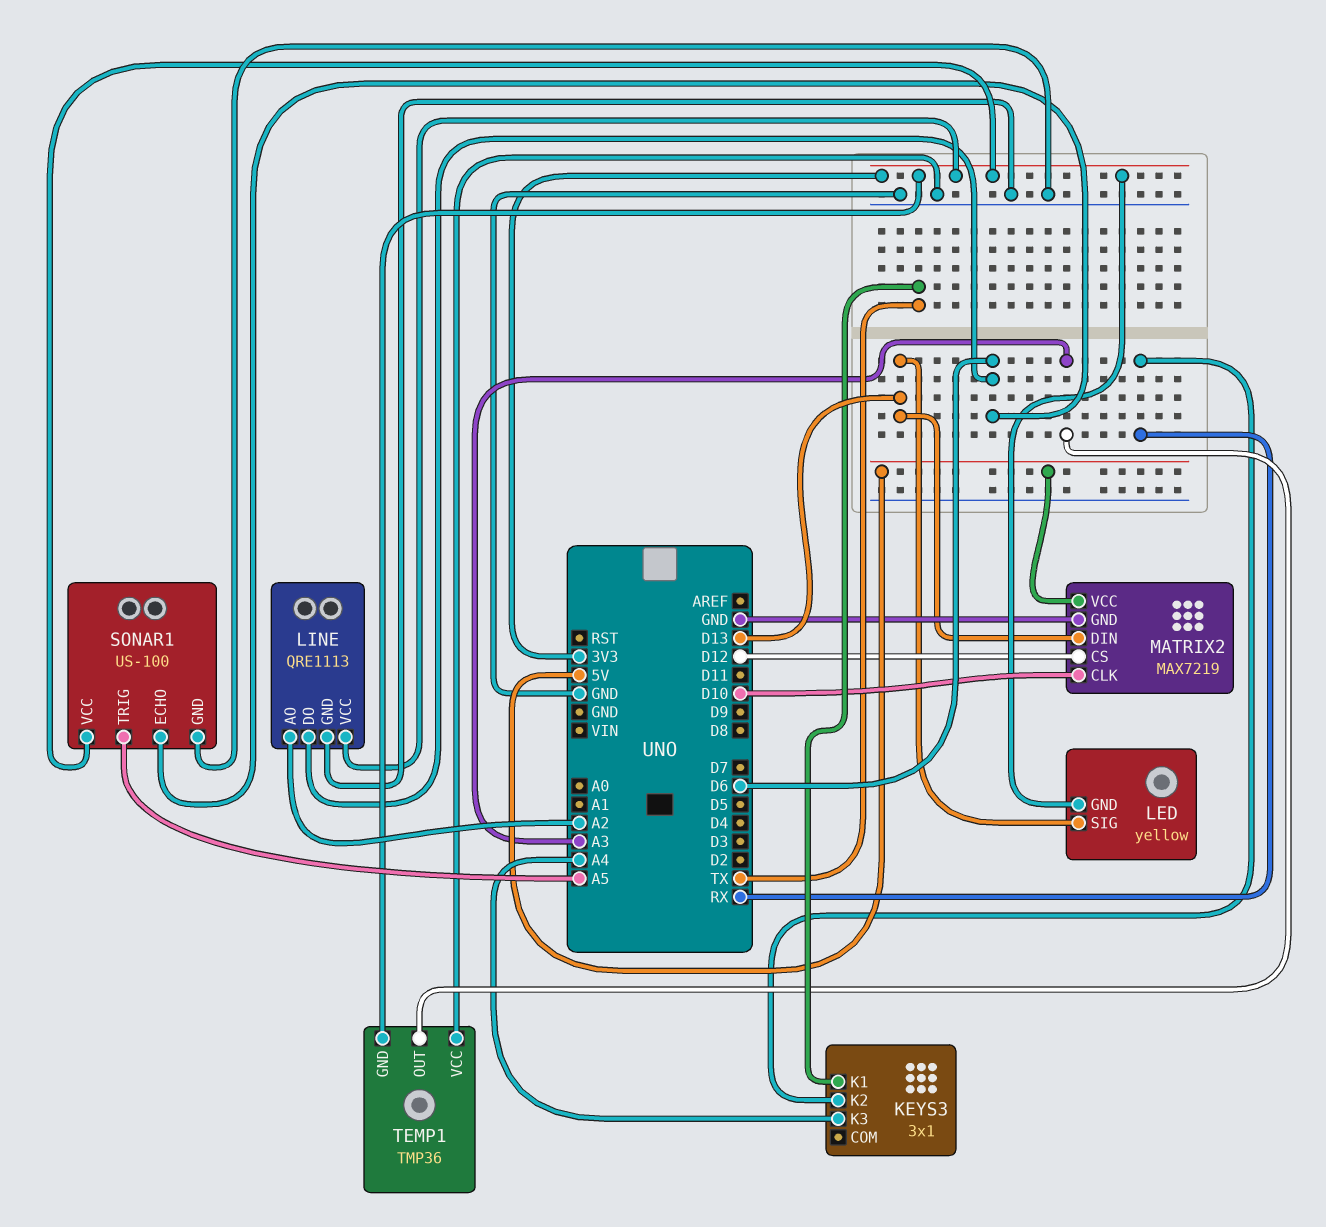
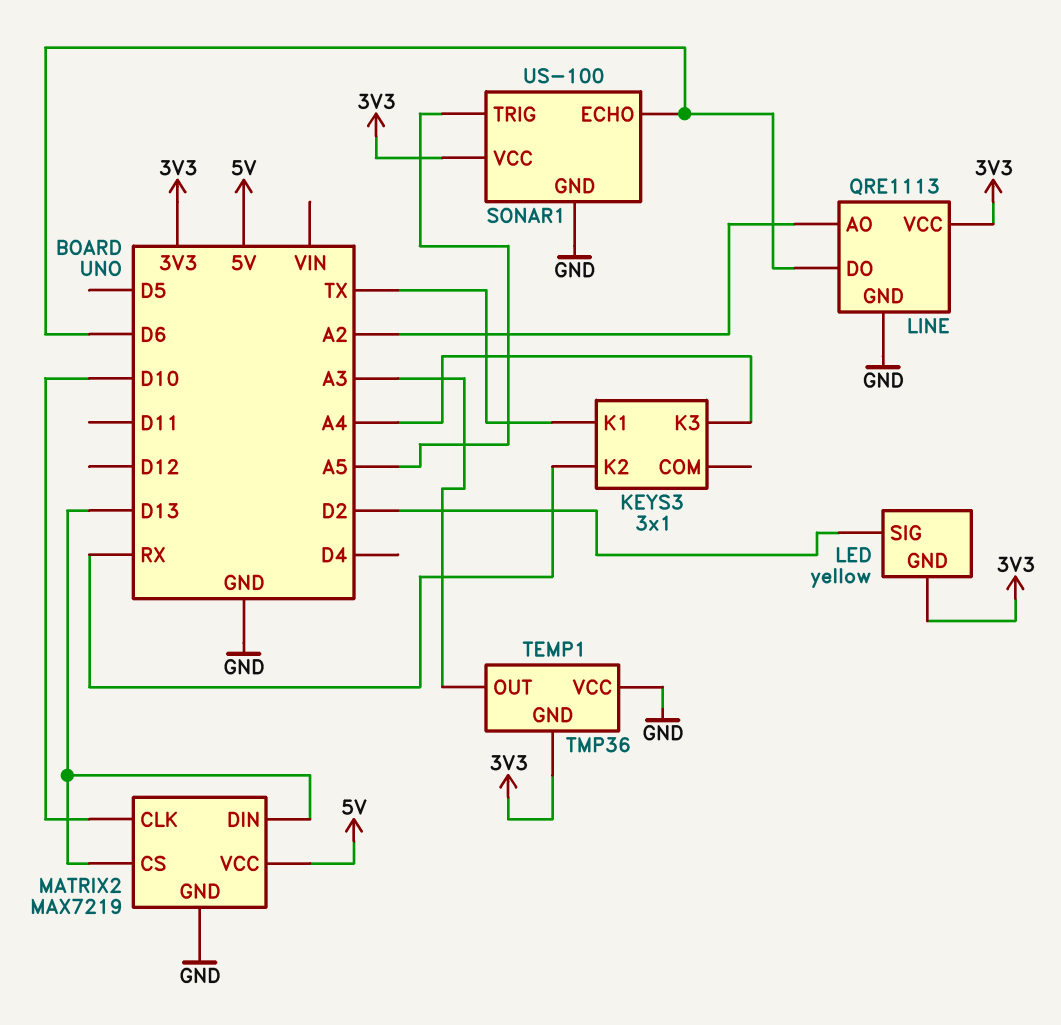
LED pin SIG: D13 -> D2
MATRIX2 pin CS: D12 -> D13

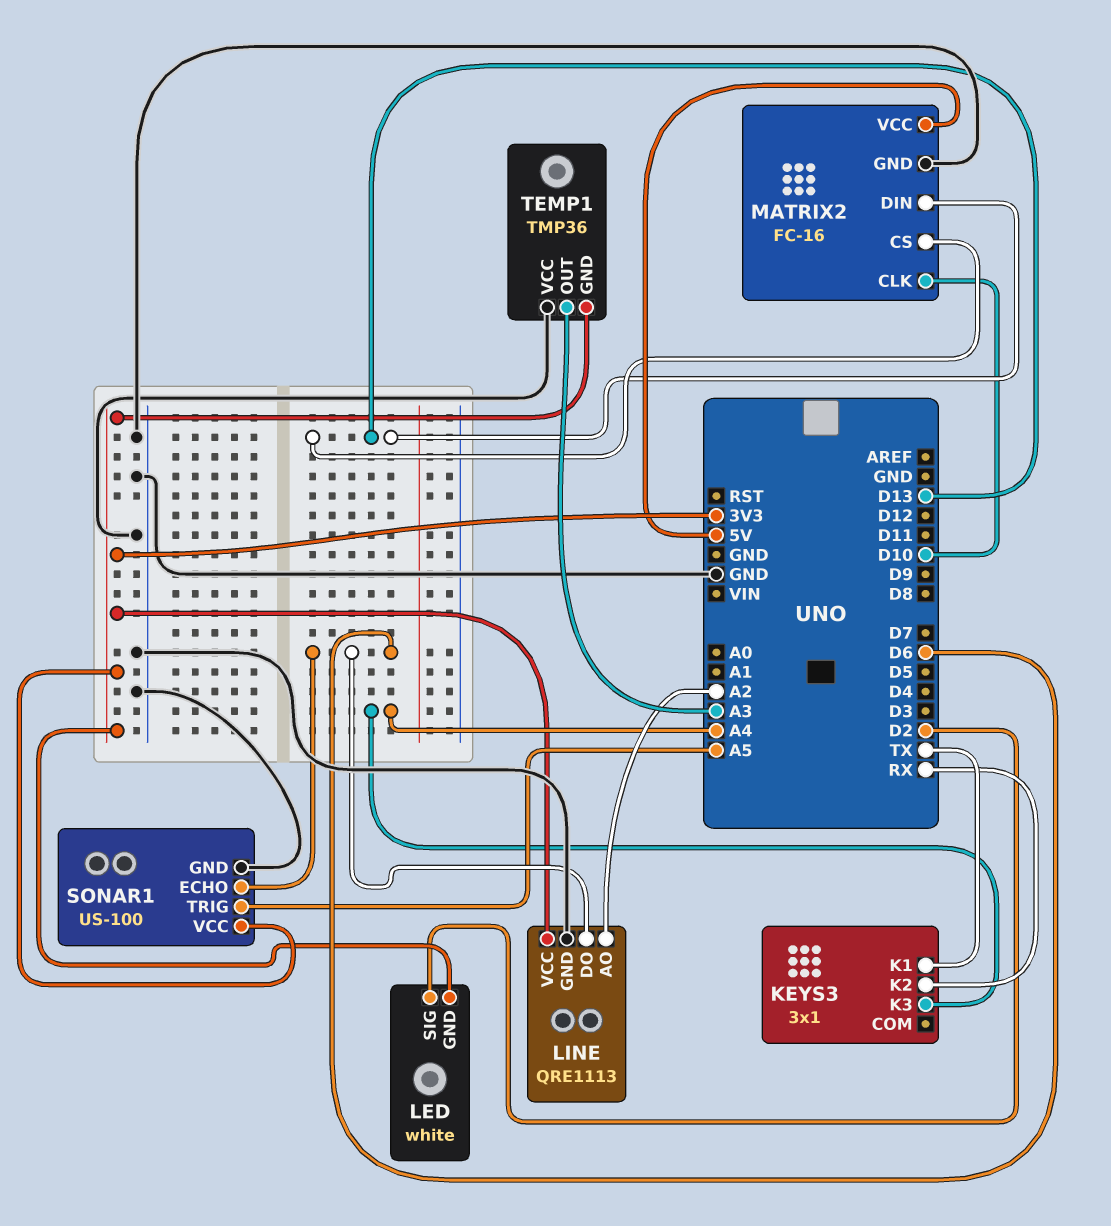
LED: yellow -> white
MATRIX2: MAX7219 -> FC-16

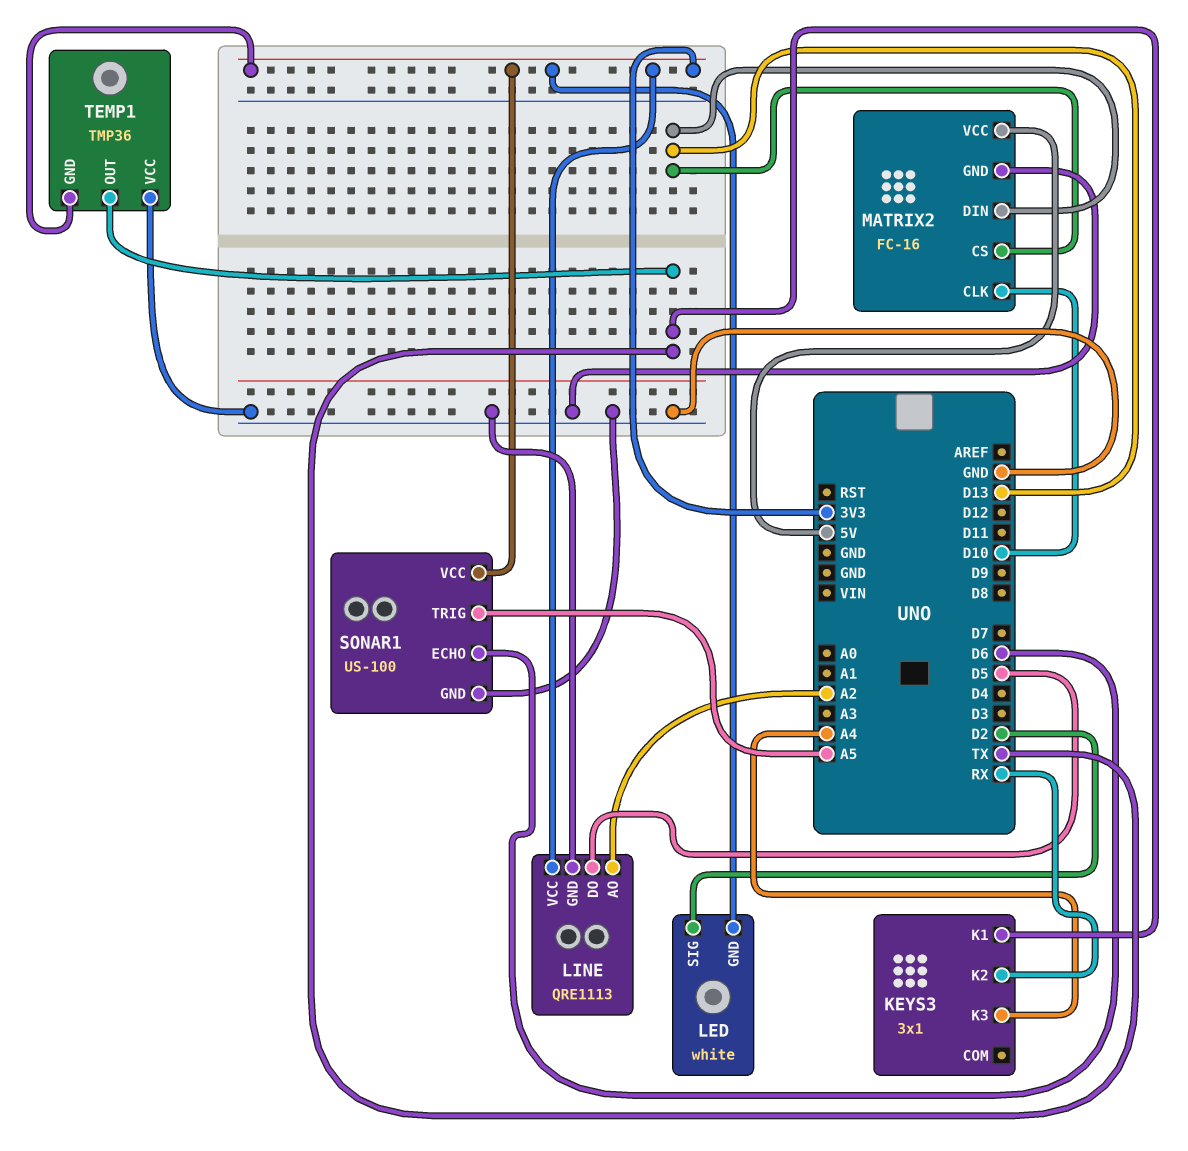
LINE pin DO: D6 -> D5
TEMP1 pin OUT: A3 -> TX

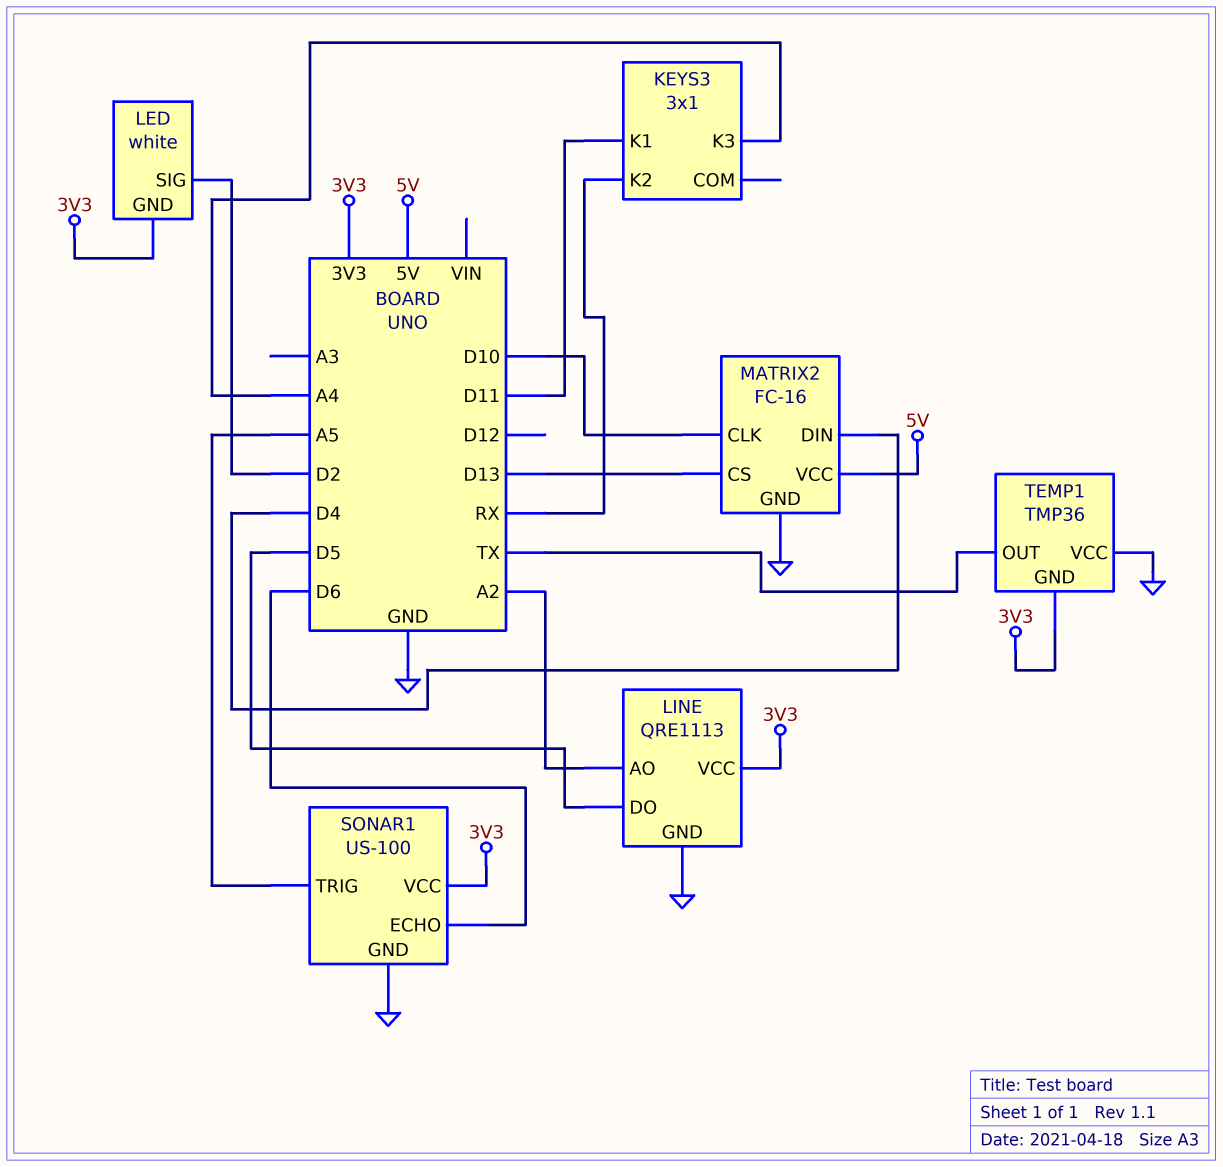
KEYS3 pin K1: TX -> D11
MATRIX2 pin DIN: D13 -> D4

